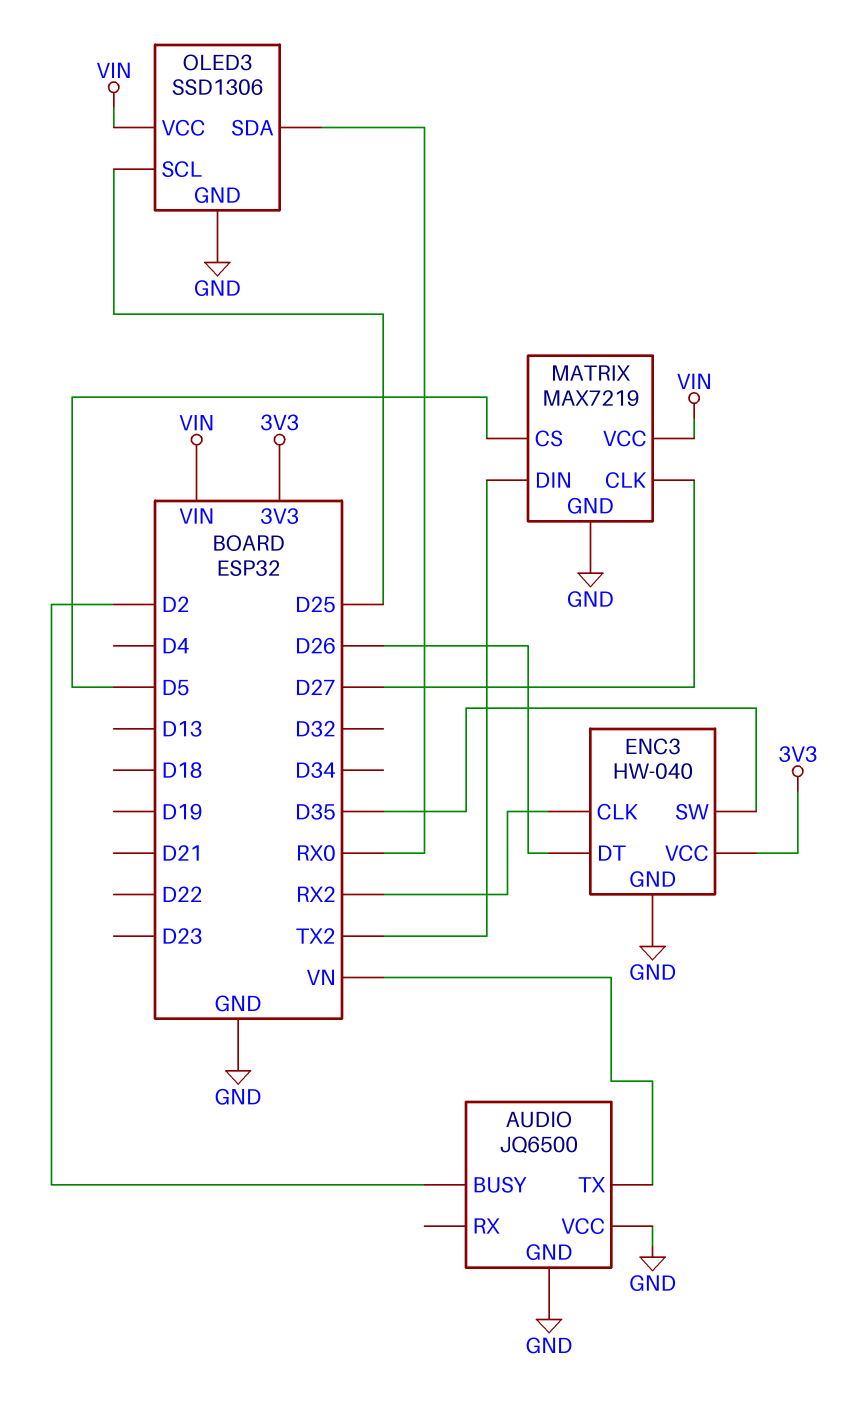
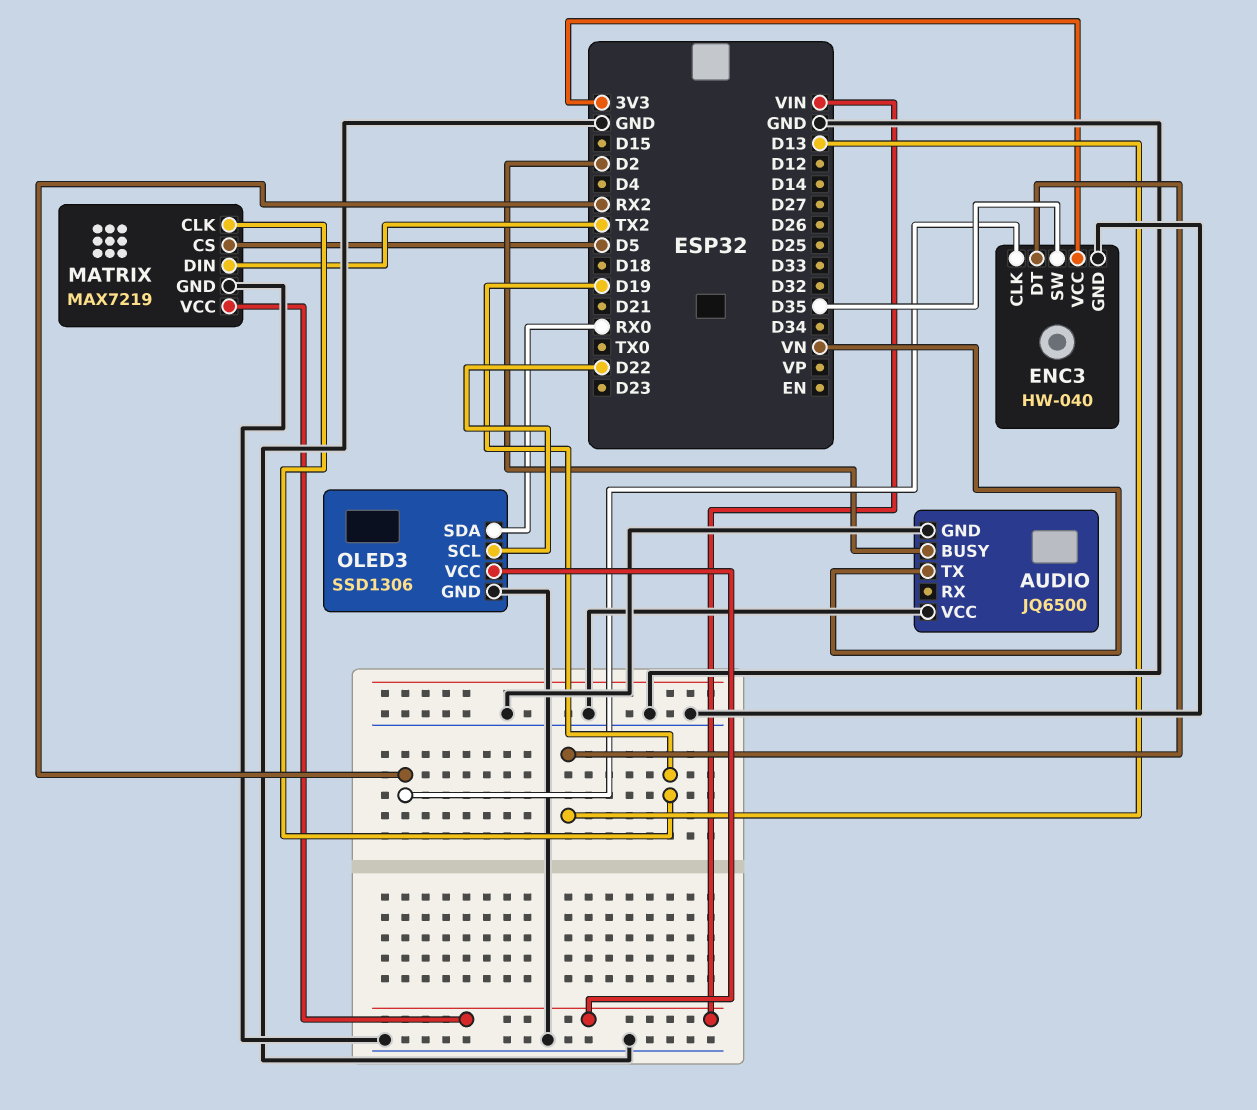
ENC3 pin DT: D26 -> D13
MATRIX pin CLK: D27 -> D19
OLED3 pin SCL: D25 -> D22

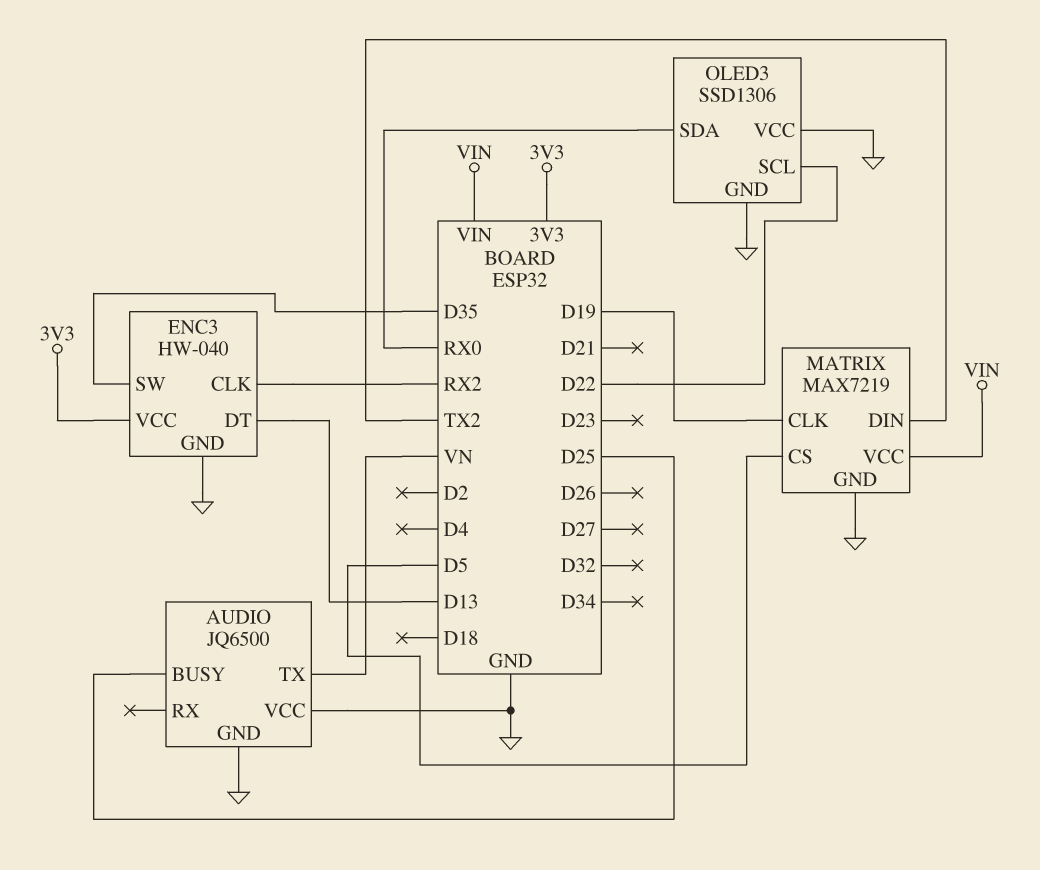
AUDIO pin BUSY: D2 -> D25
OLED3 pin VCC: VIN -> GND

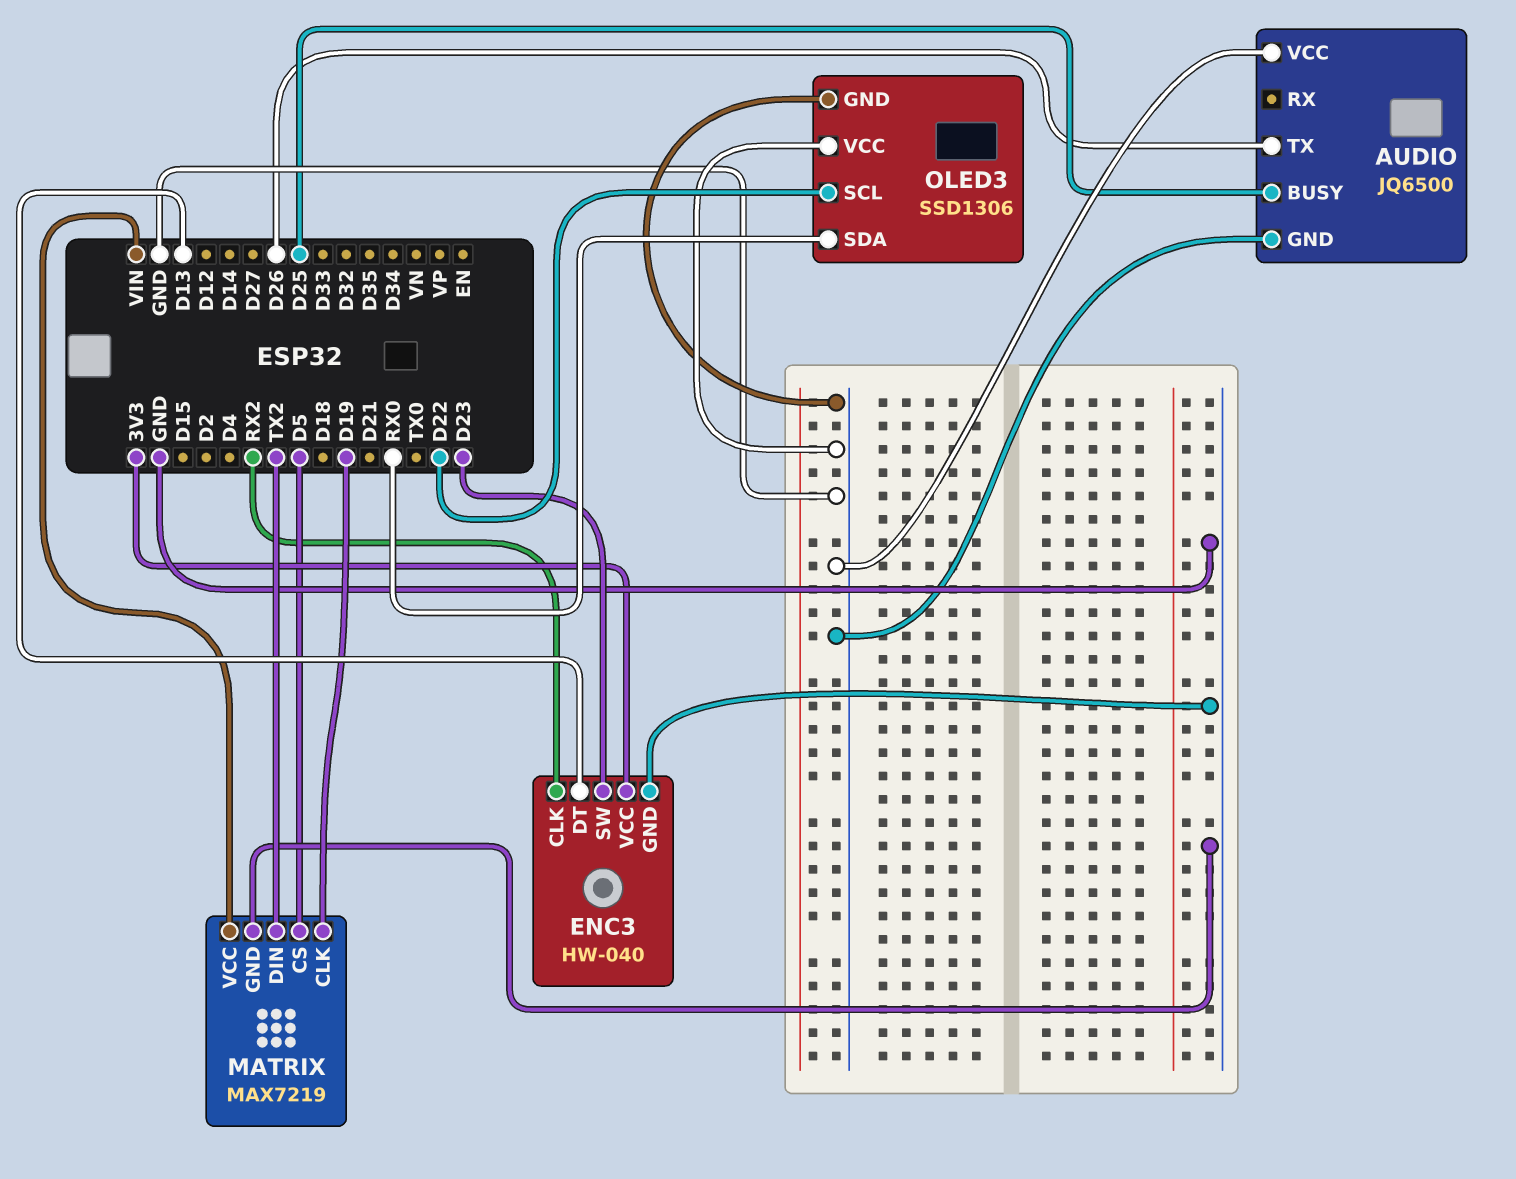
AUDIO pin TX: VN -> D26
ENC3 pin SW: D35 -> D23

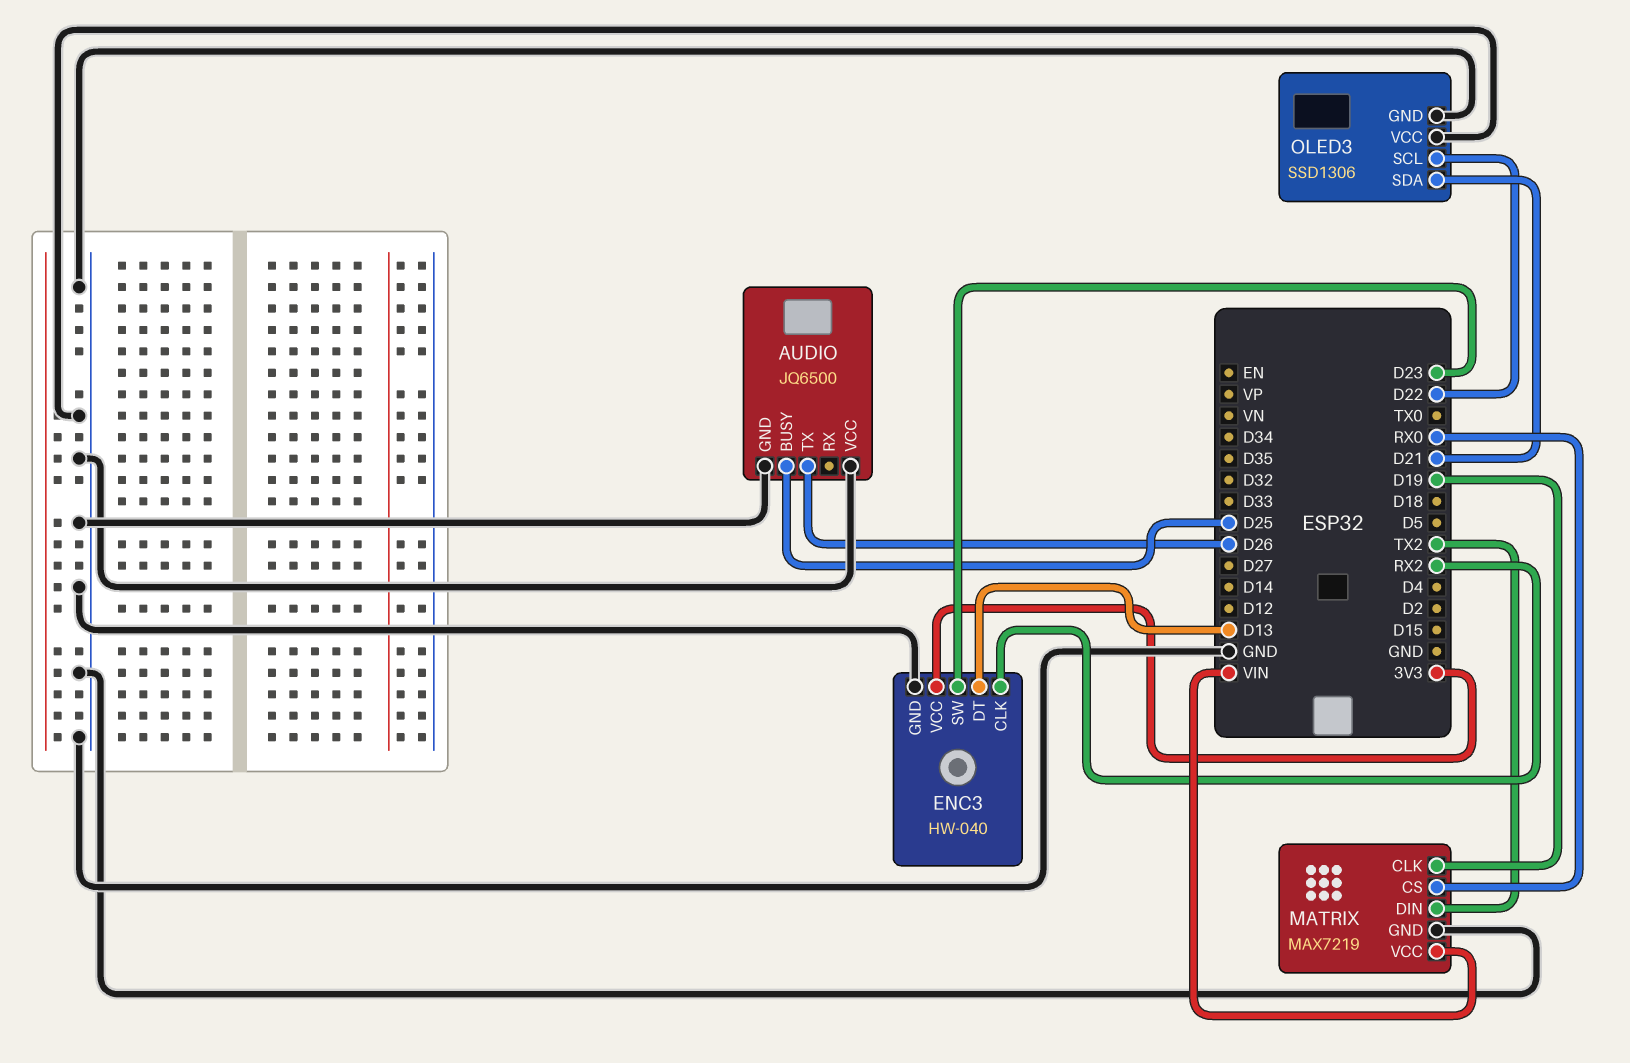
MATRIX pin CS: D5 -> RX0
OLED3 pin SDA: RX0 -> D21

